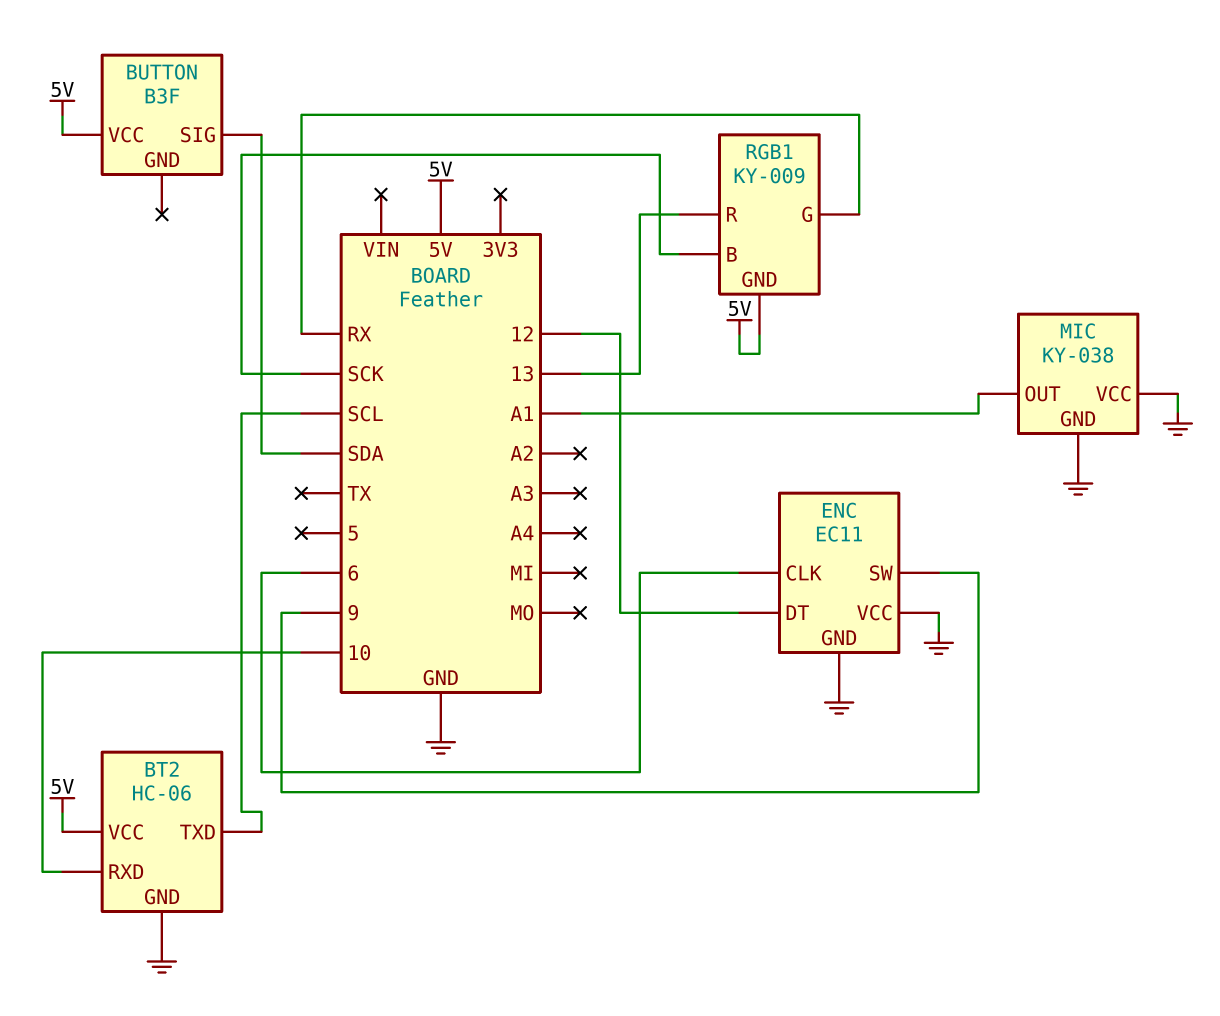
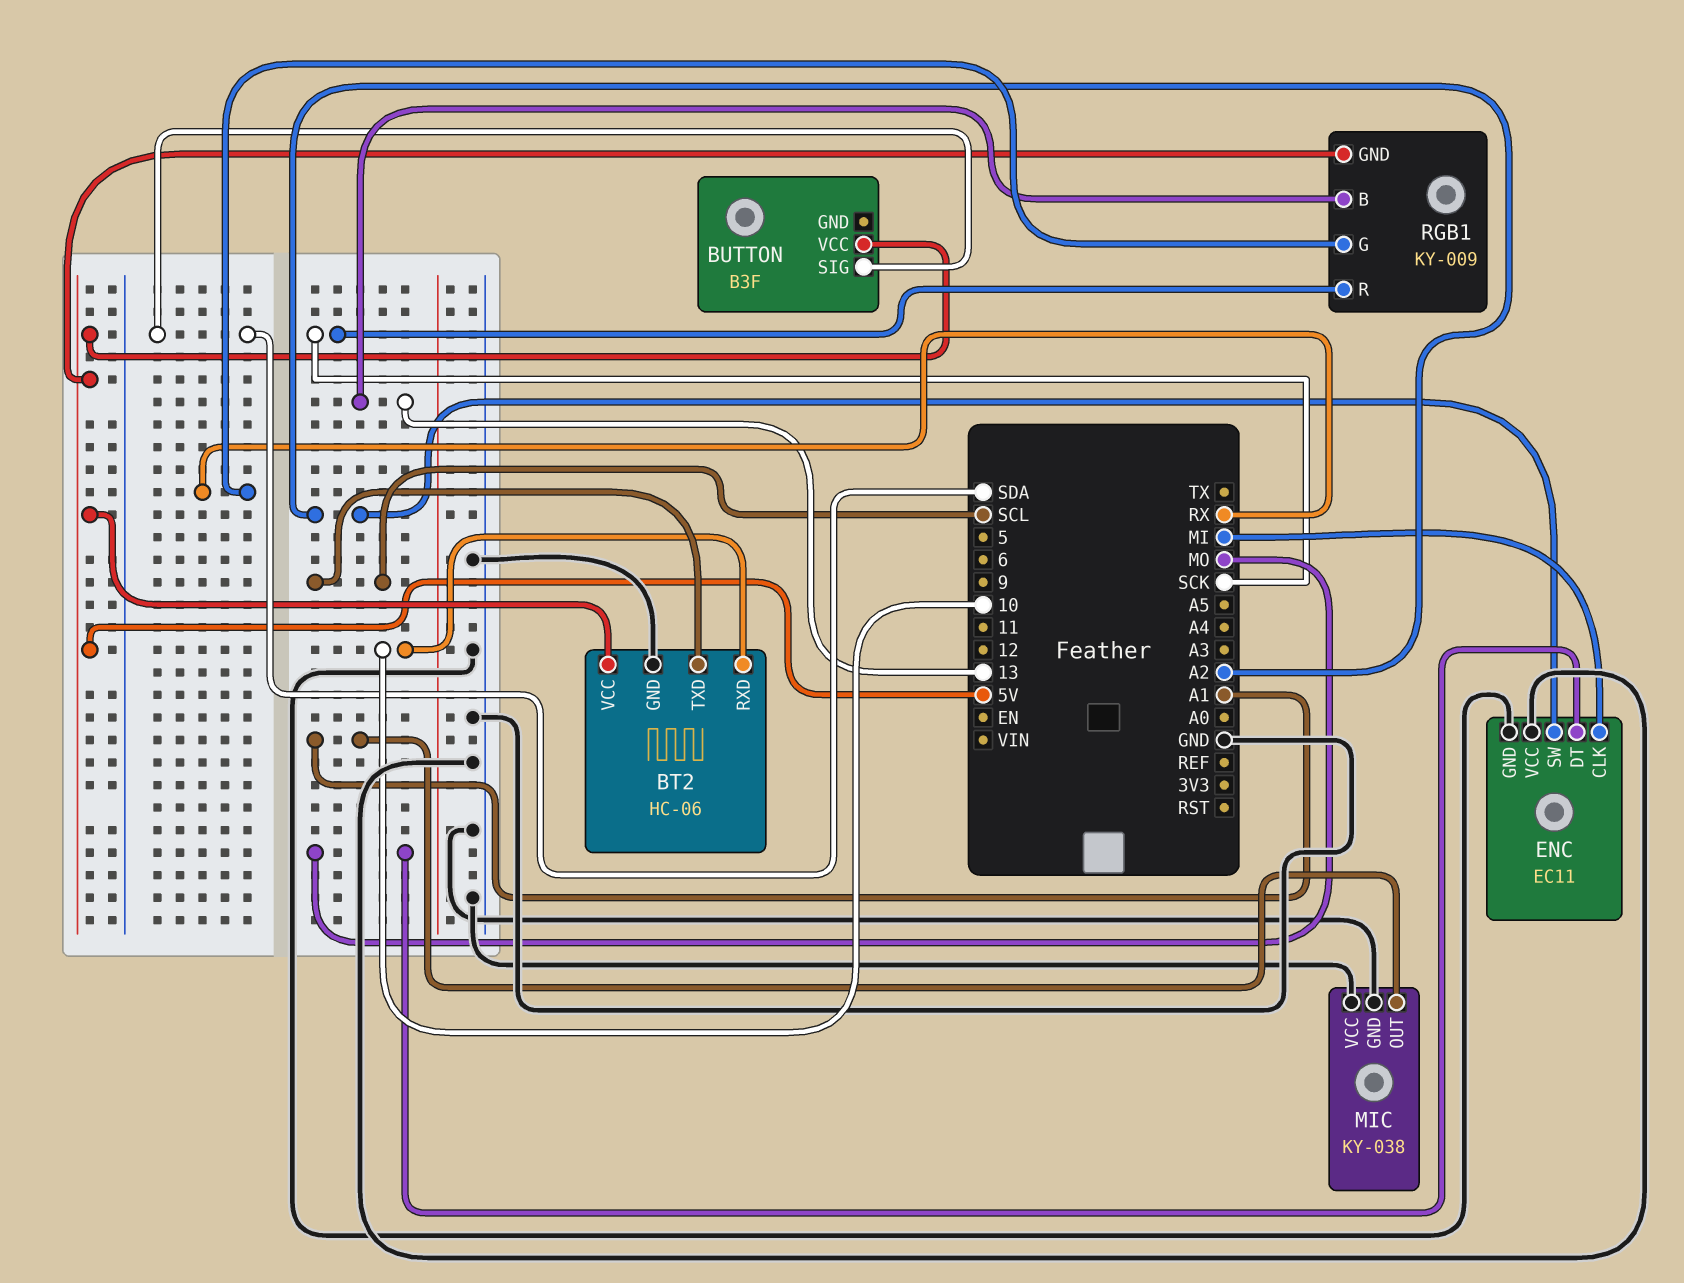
ENC pin CLK: 6 -> MI
ENC pin DT: 12 -> MO
ENC pin SW: 9 -> A2
RGB1 pin B: SCK -> 13
RGB1 pin R: 13 -> SCK

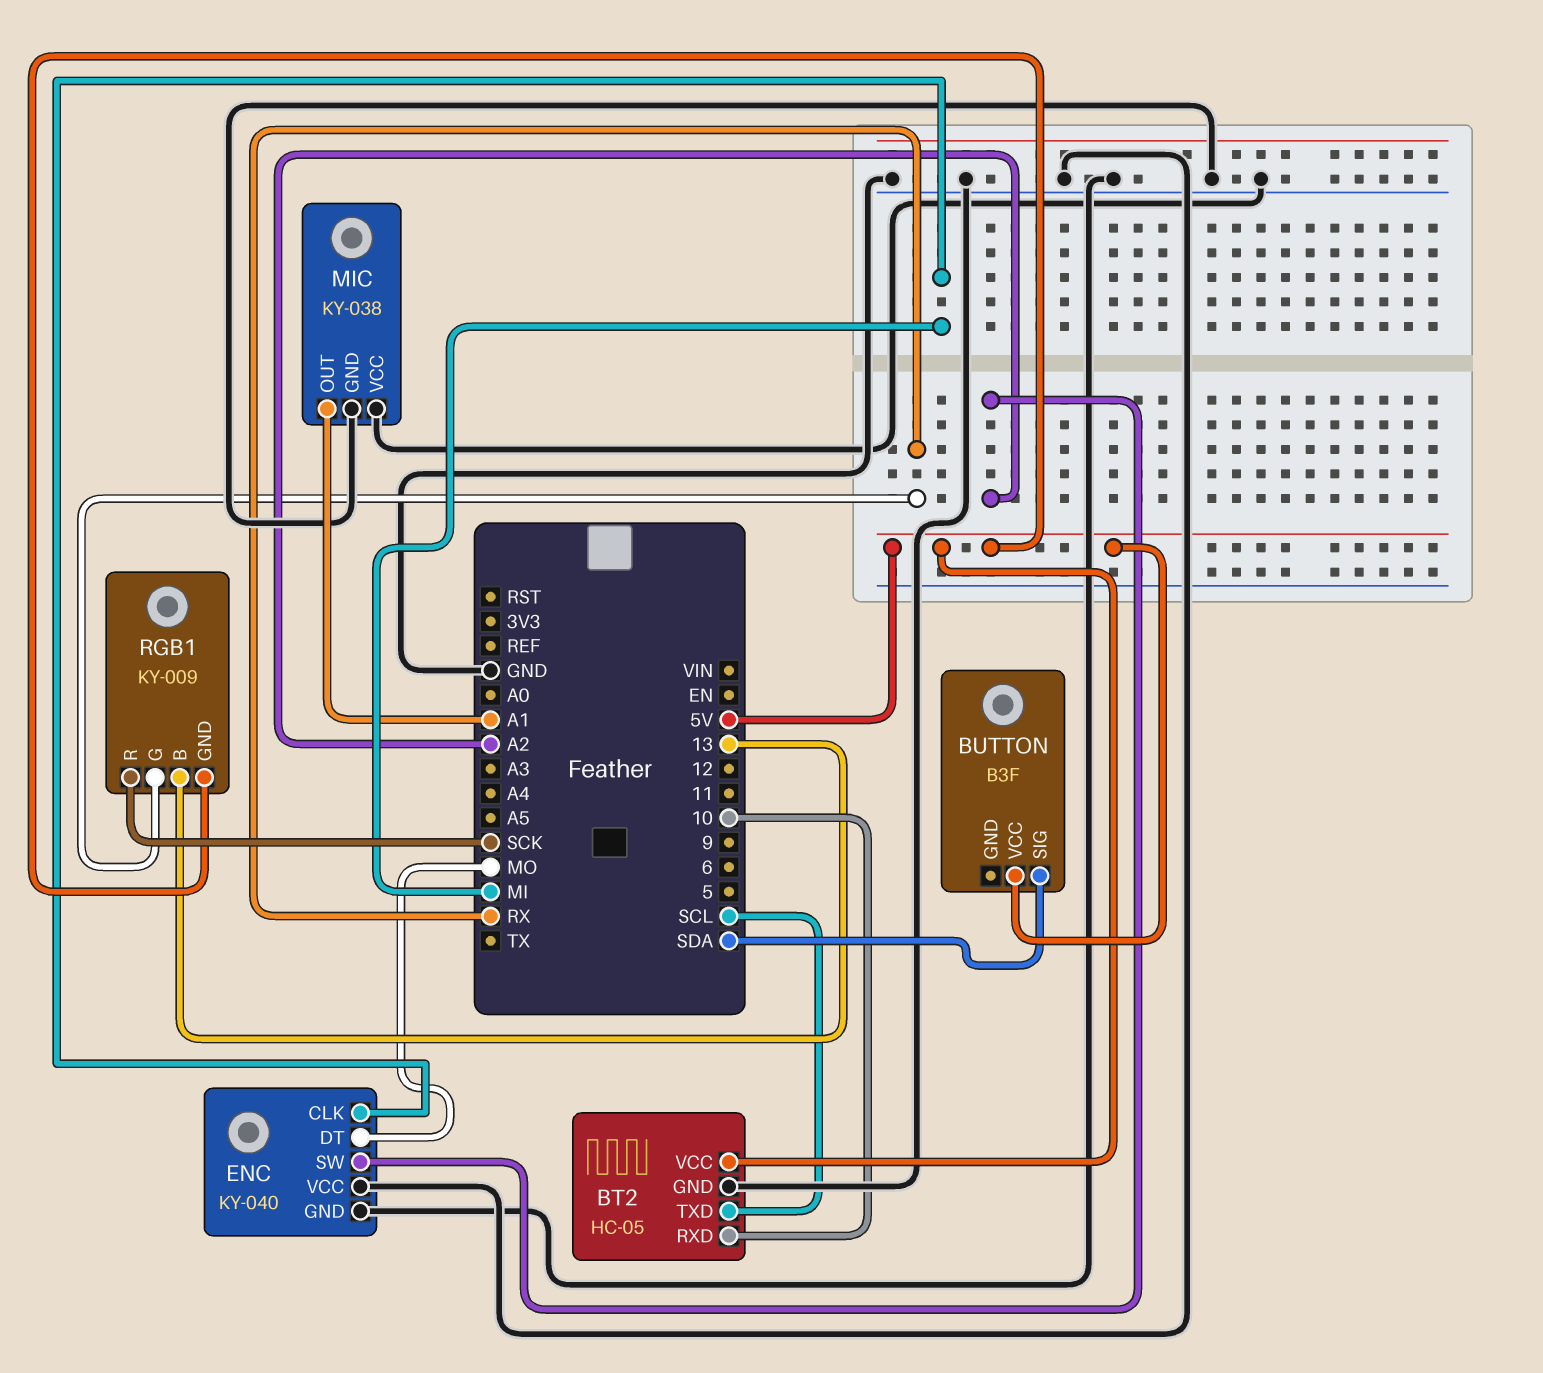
BT2: HC-06 -> HC-05
ENC: EC11 -> KY-040

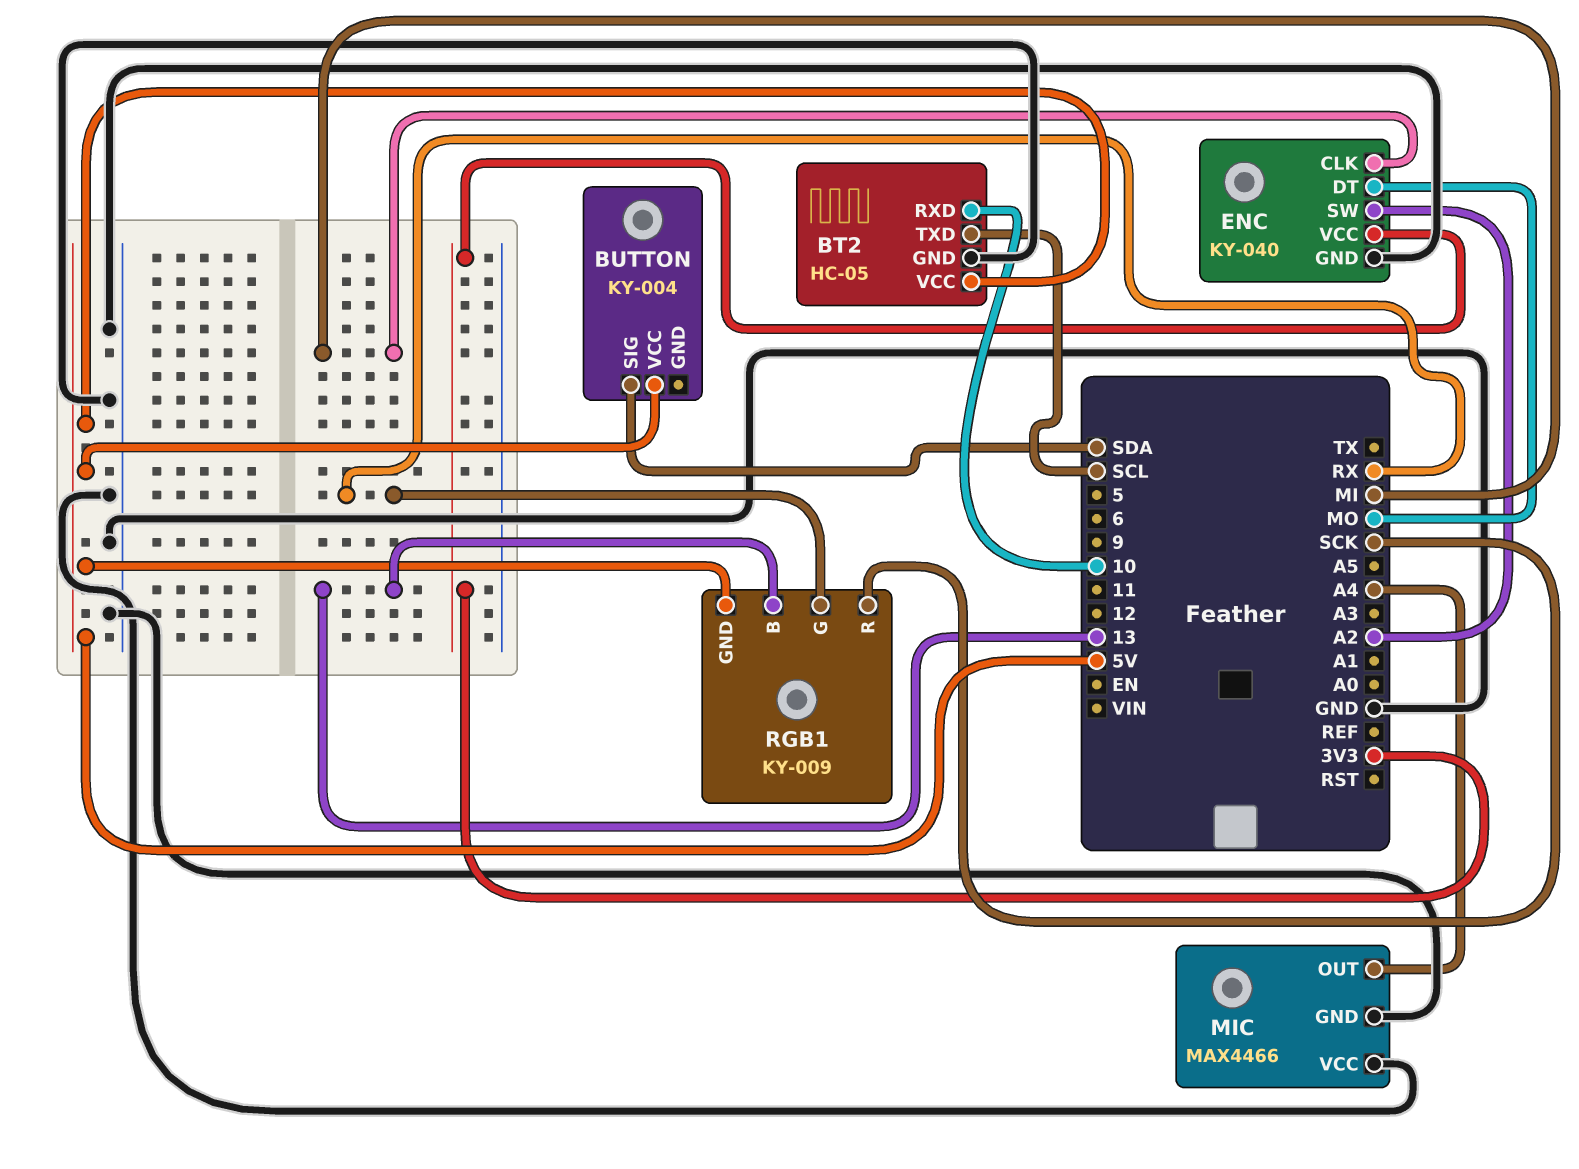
BUTTON: B3F -> KY-004
ENC pin VCC: GND -> 3V3
MIC: KY-038 -> MAX4466
MIC pin OUT: A1 -> A4

